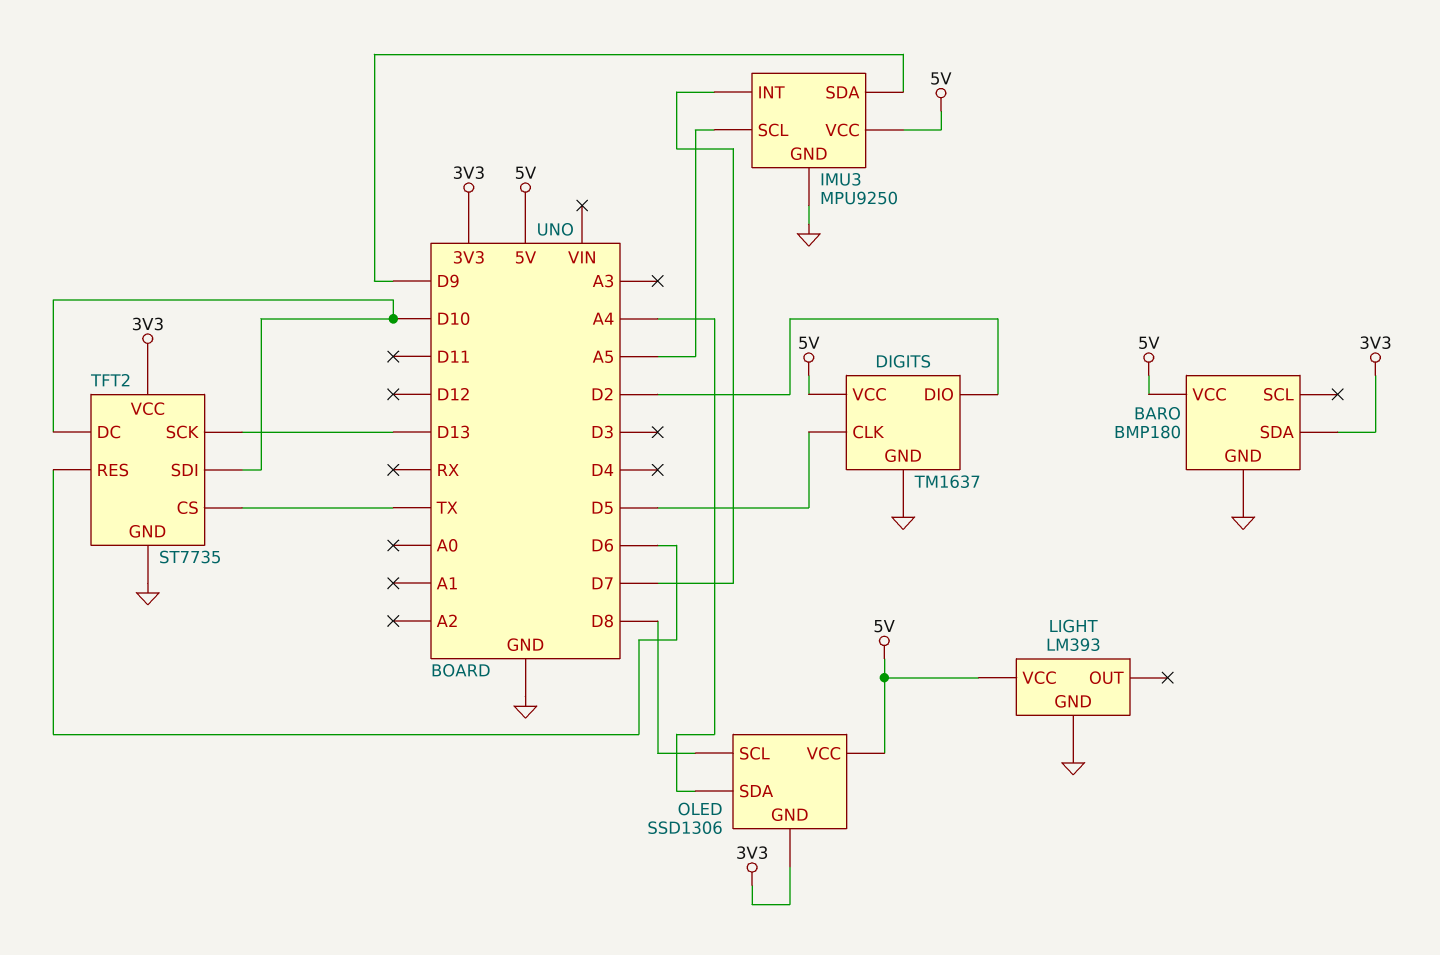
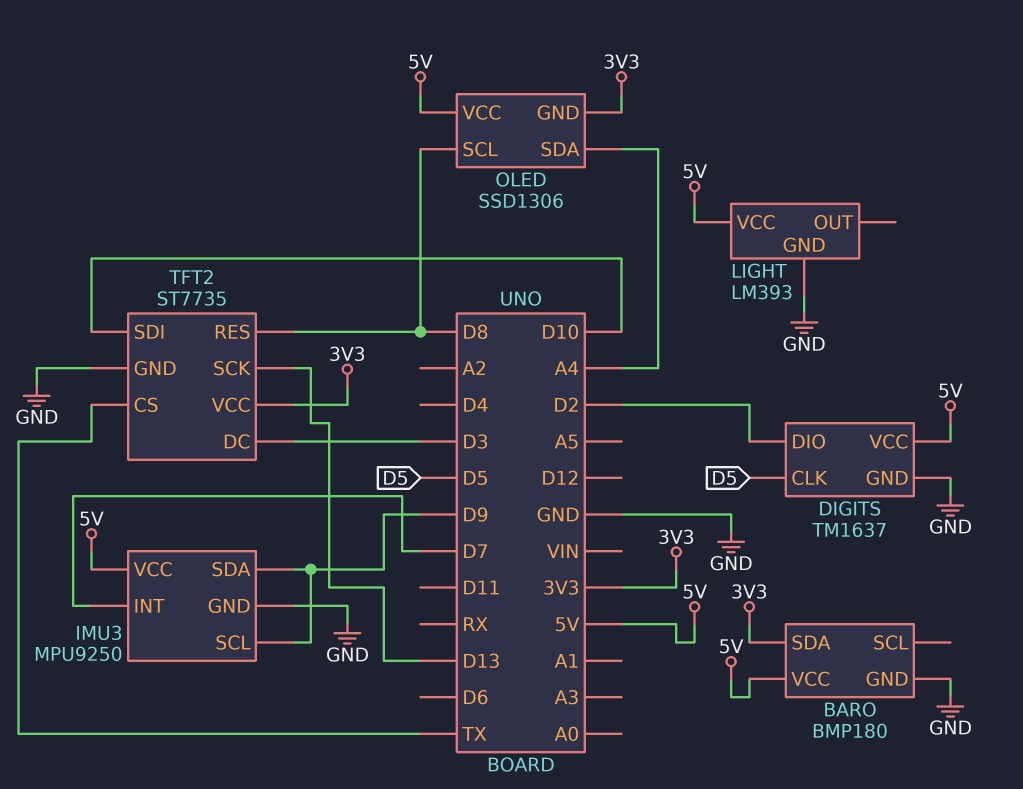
IMU3 pin SCL: A5 -> D9
TFT2 pin DC: D10 -> D3
TFT2 pin RES: D6 -> D8

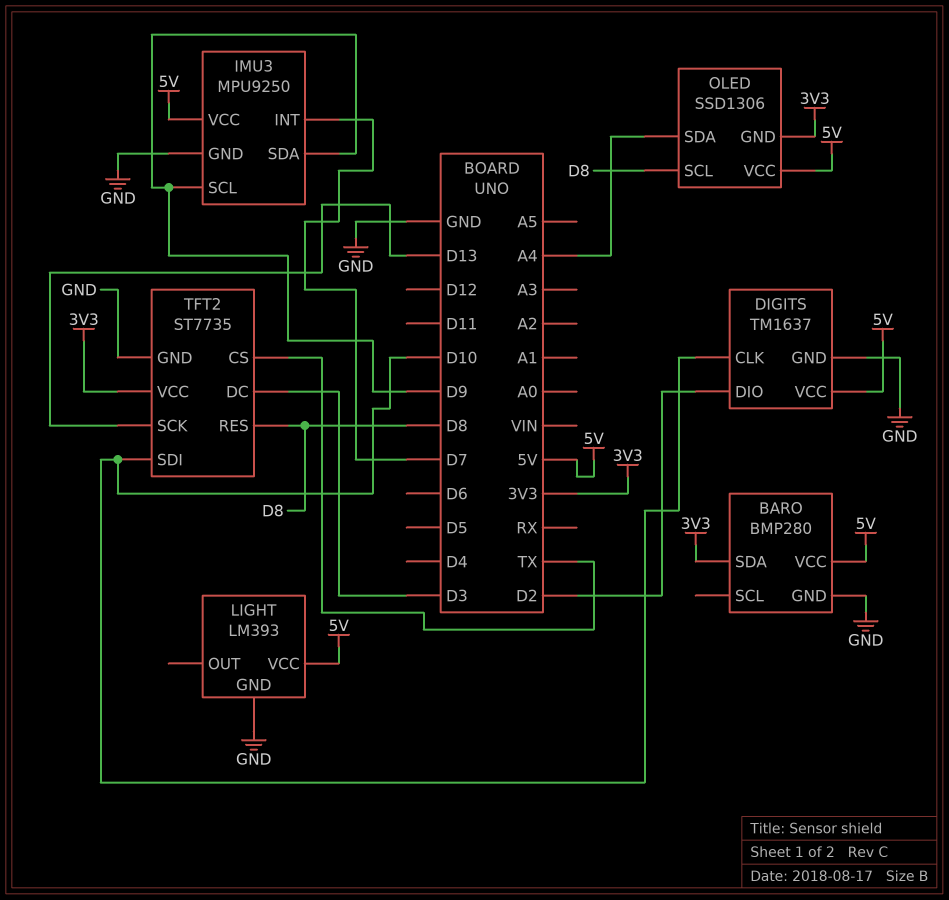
BARO: BMP180 -> BMP280
DIGITS pin CLK: D5 -> D10

